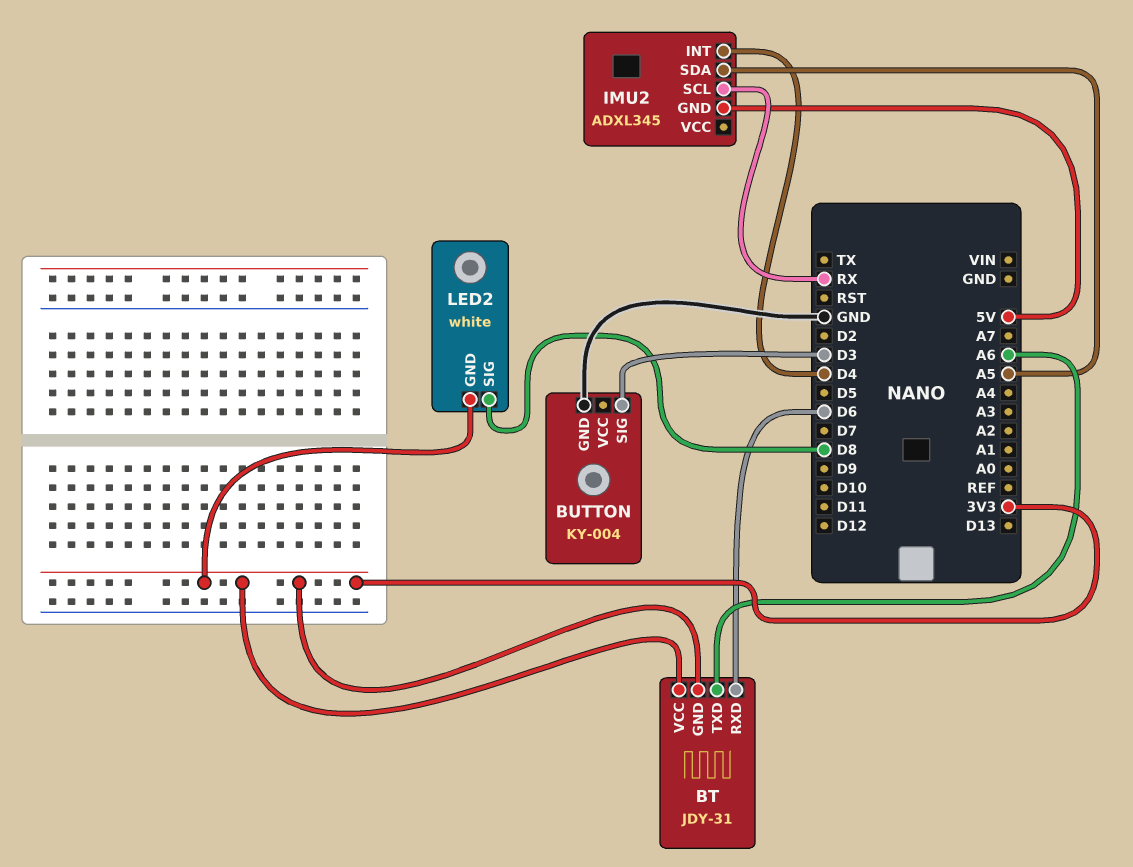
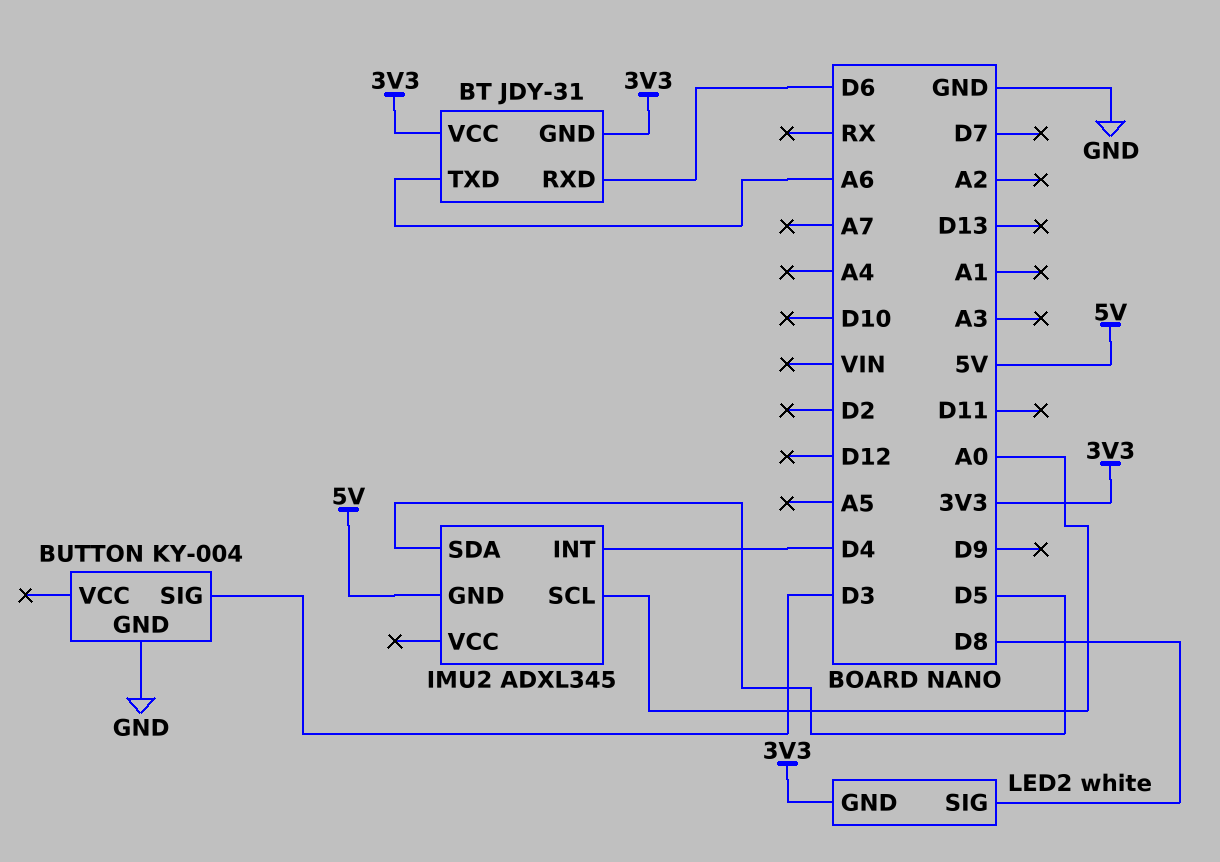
IMU2 pin SCL: RX -> A0
IMU2 pin SDA: A5 -> D5

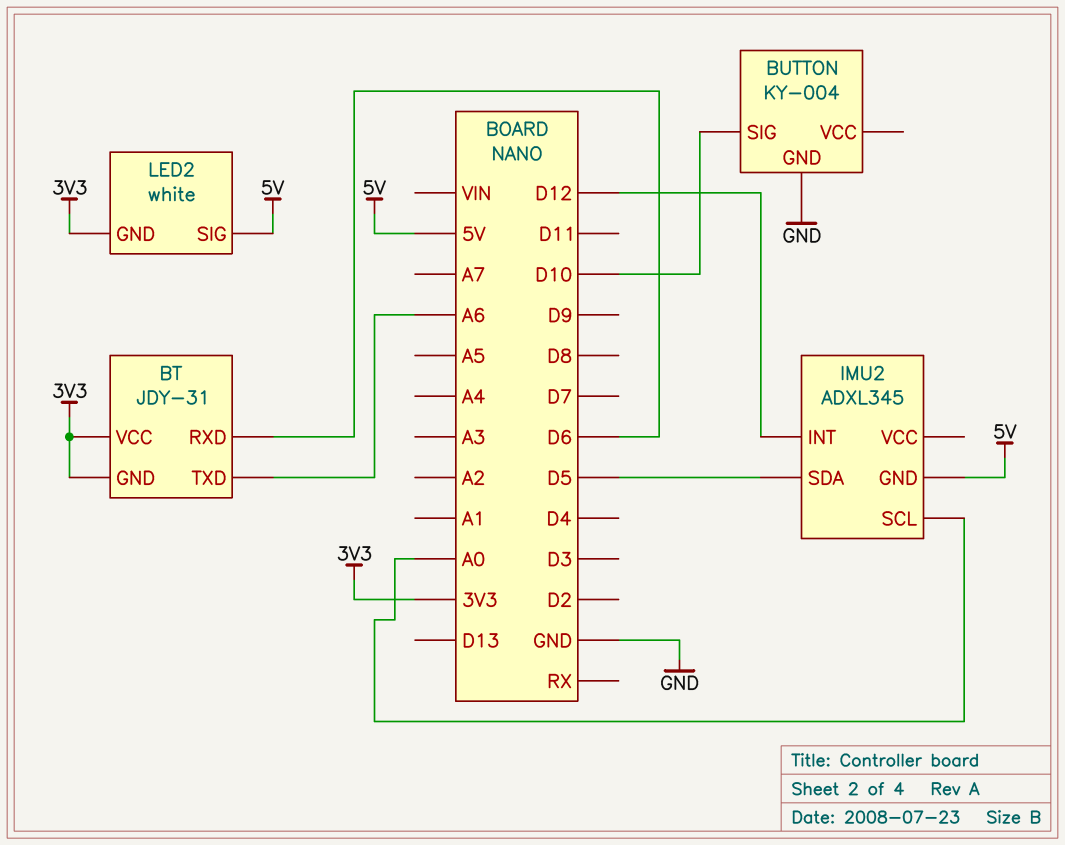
BUTTON pin SIG: D3 -> D10
IMU2 pin INT: D4 -> D12
LED2 pin SIG: D8 -> 5V

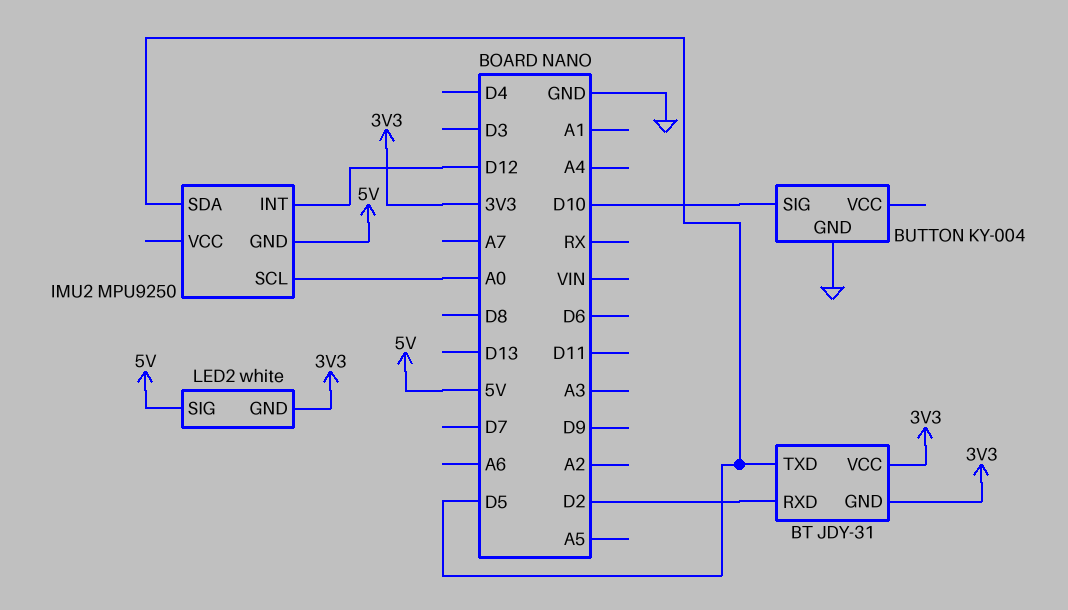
BT pin RXD: D6 -> D2
BT pin TXD: A6 -> D5
IMU2: ADXL345 -> MPU9250

